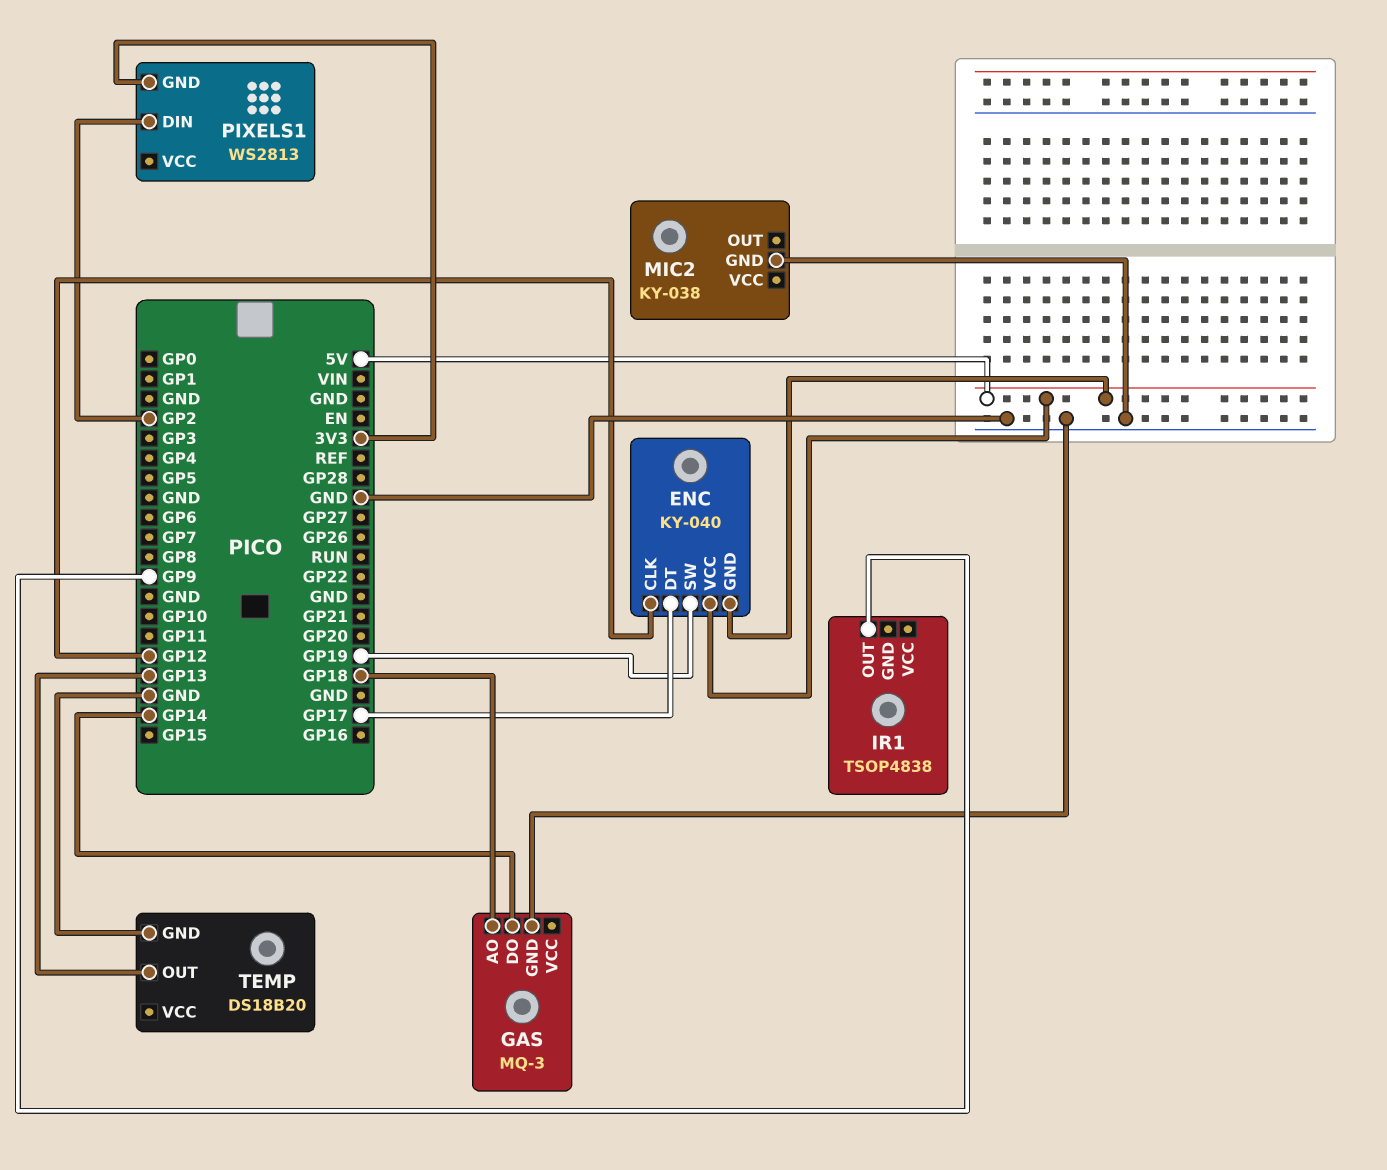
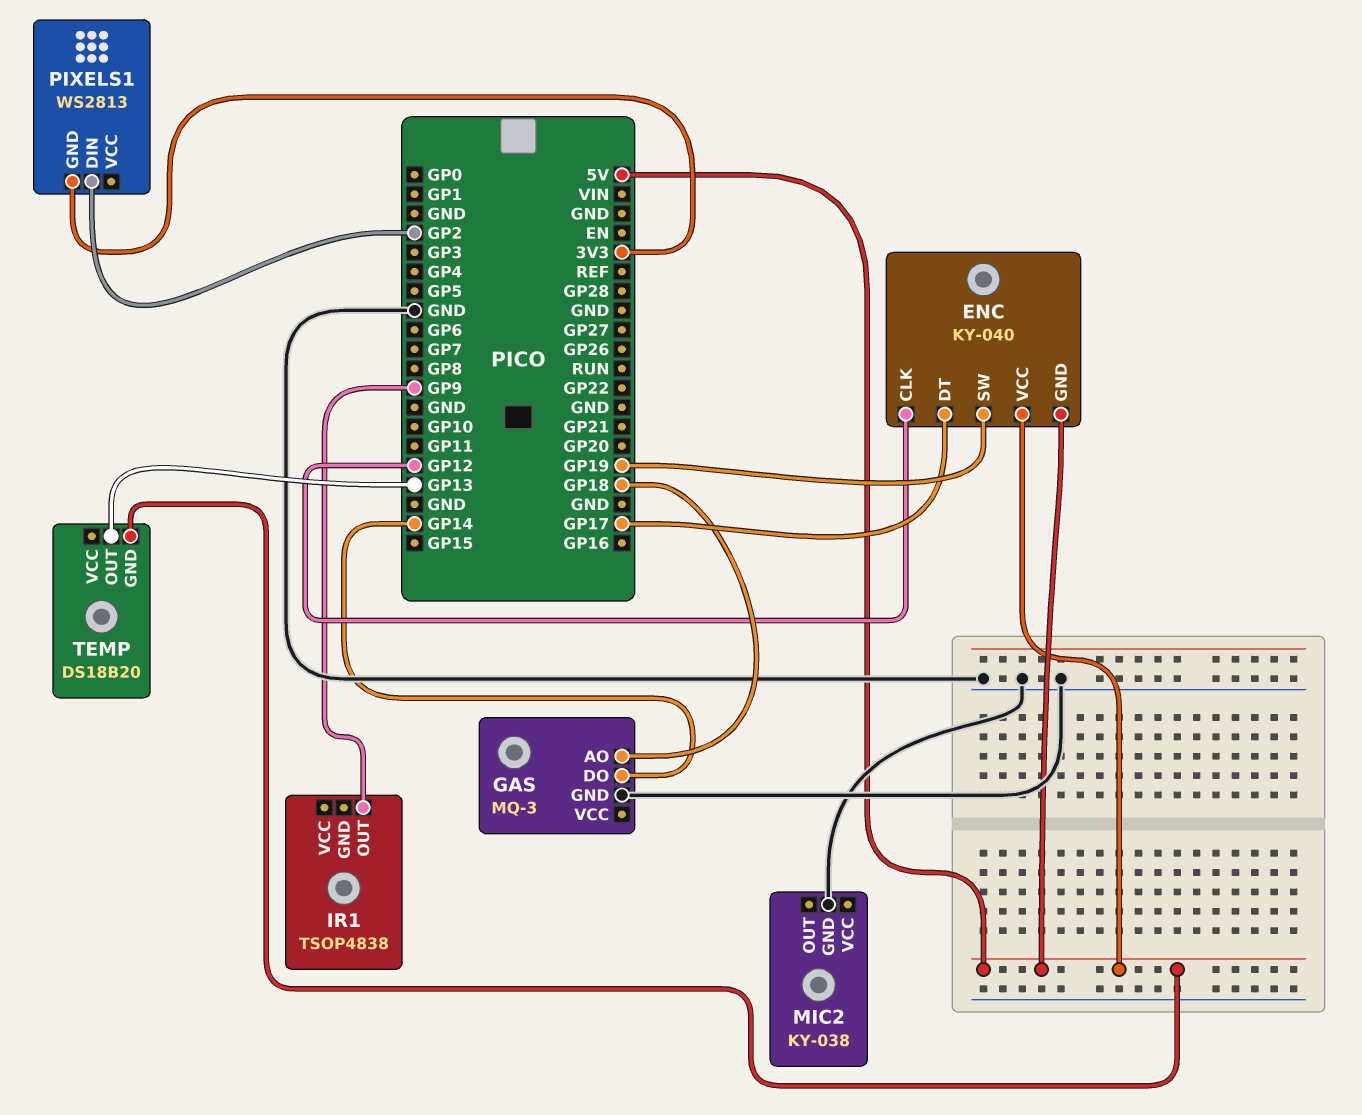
TEMP pin GND: GND -> 5V

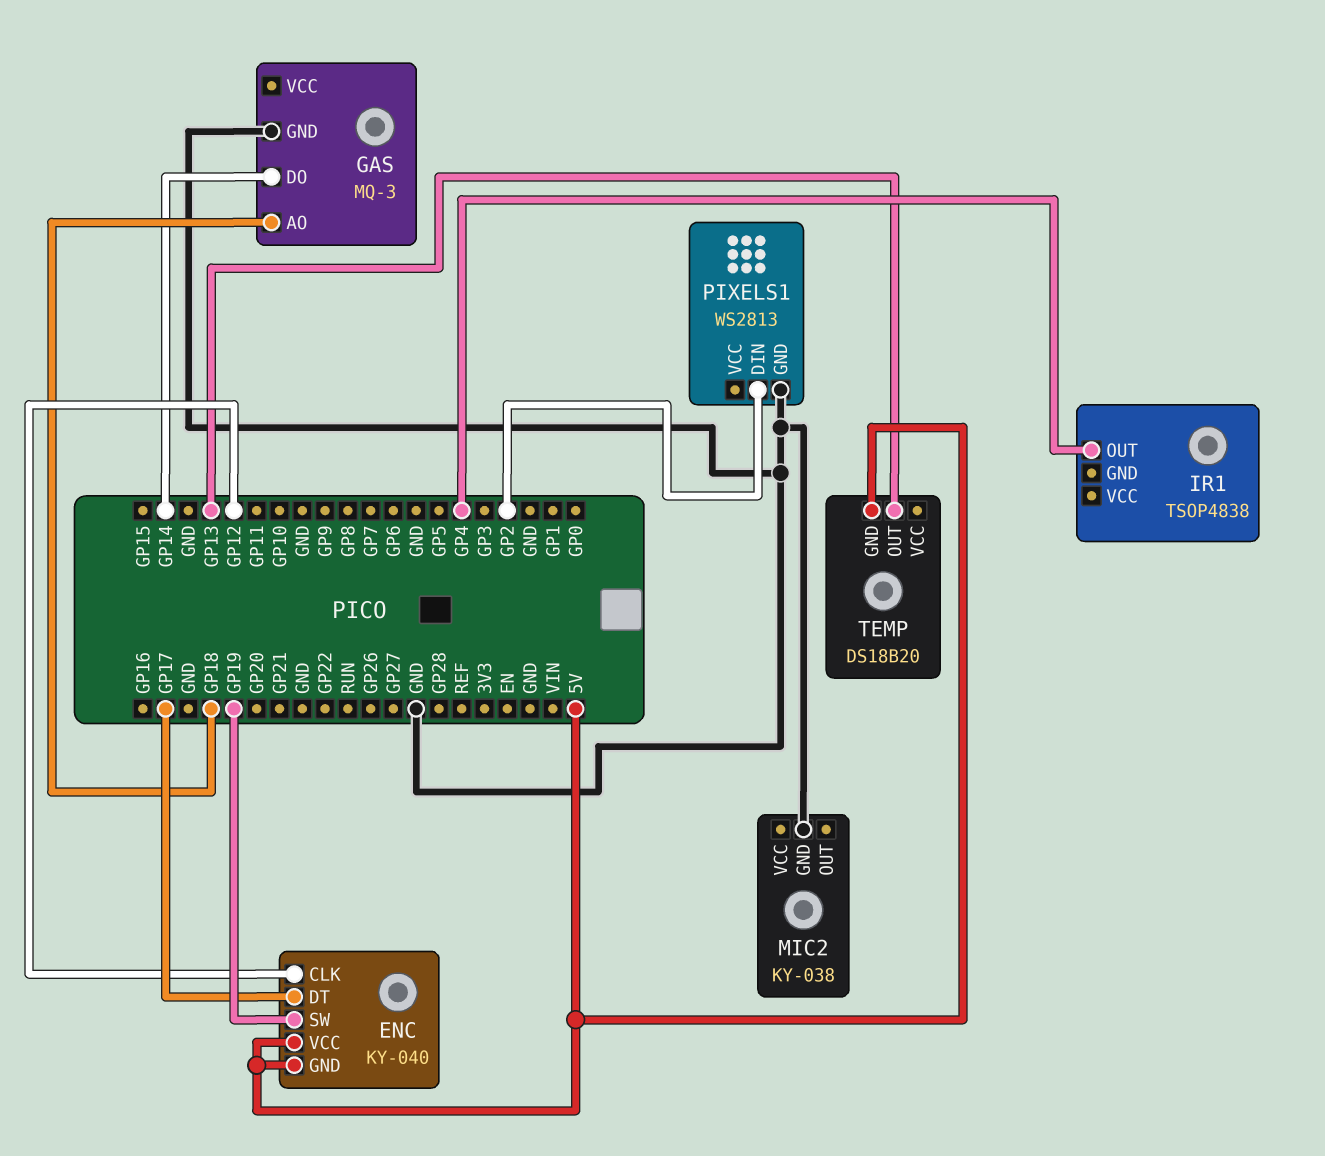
IR1 pin OUT: GP9 -> GP4
PIXELS1 pin GND: 3V3 -> GND

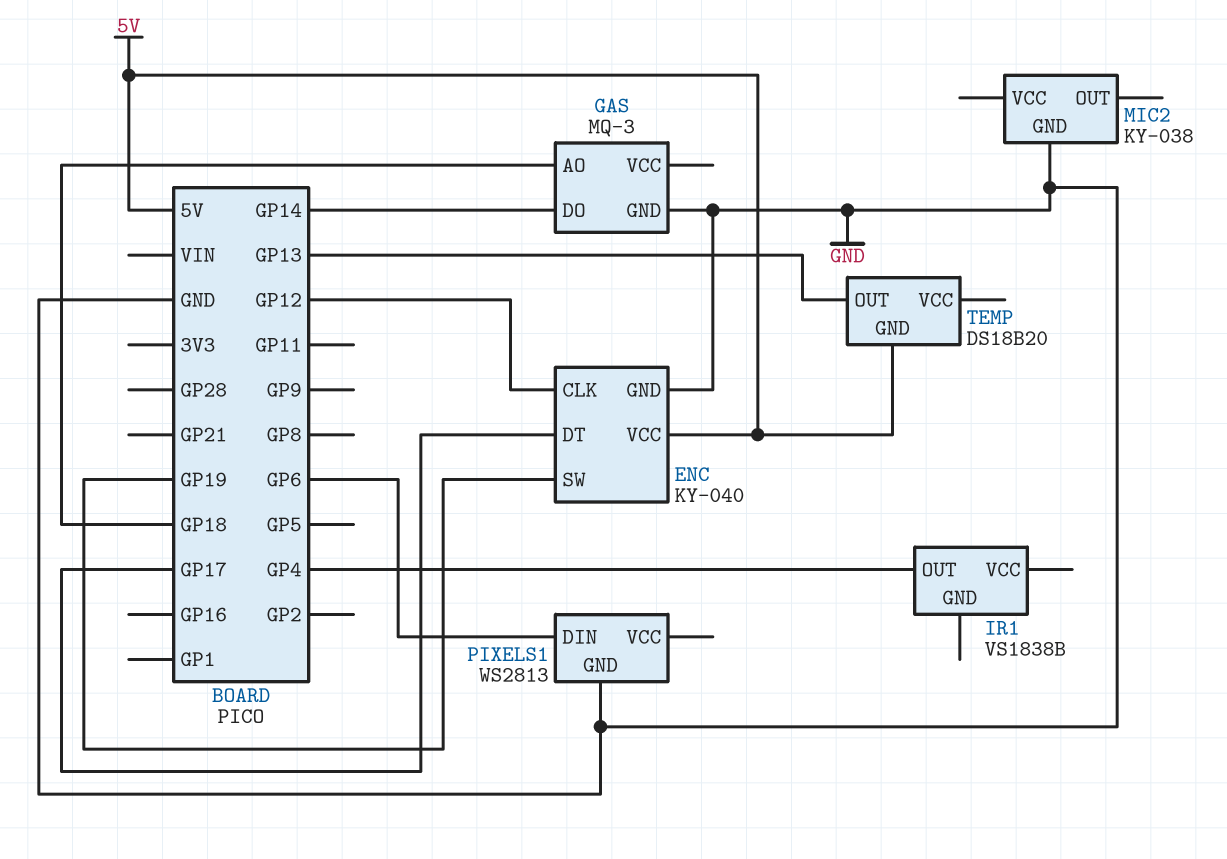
ENC pin GND: 5V -> GND
IR1: TSOP4838 -> VS1838B
PIXELS1 pin DIN: GP2 -> GP6

